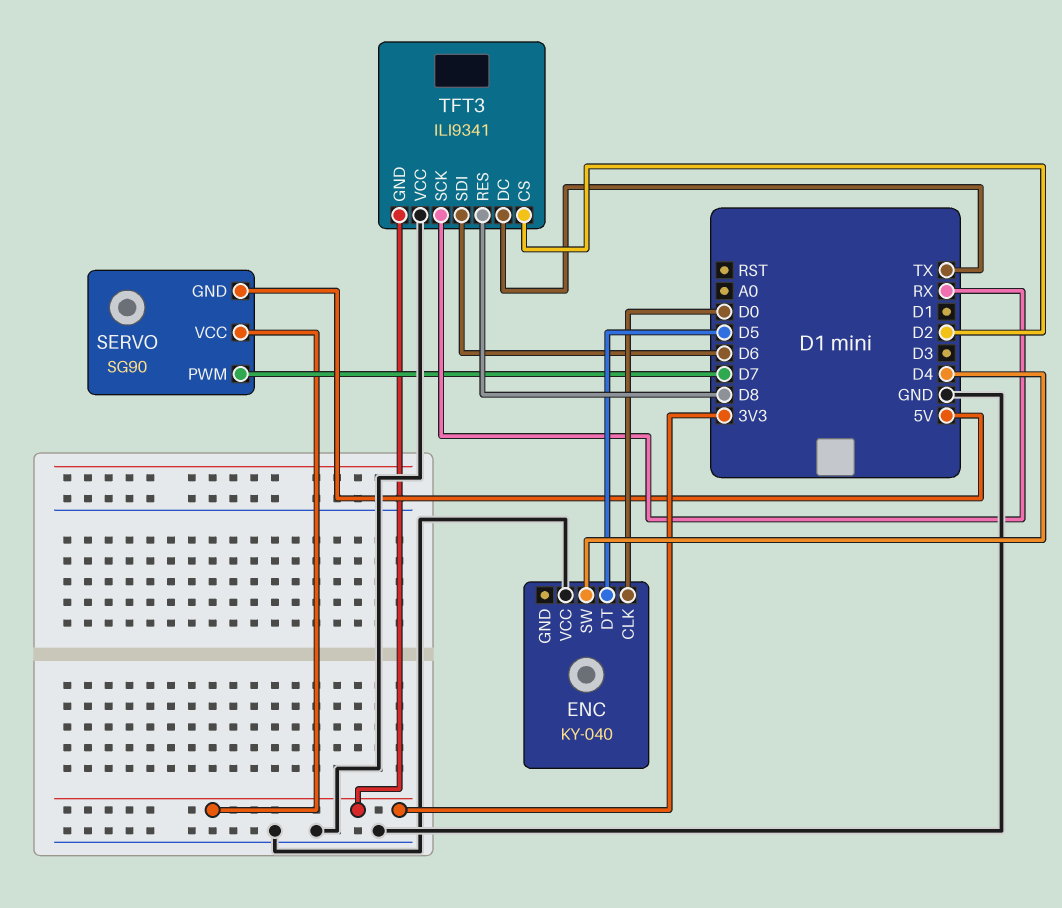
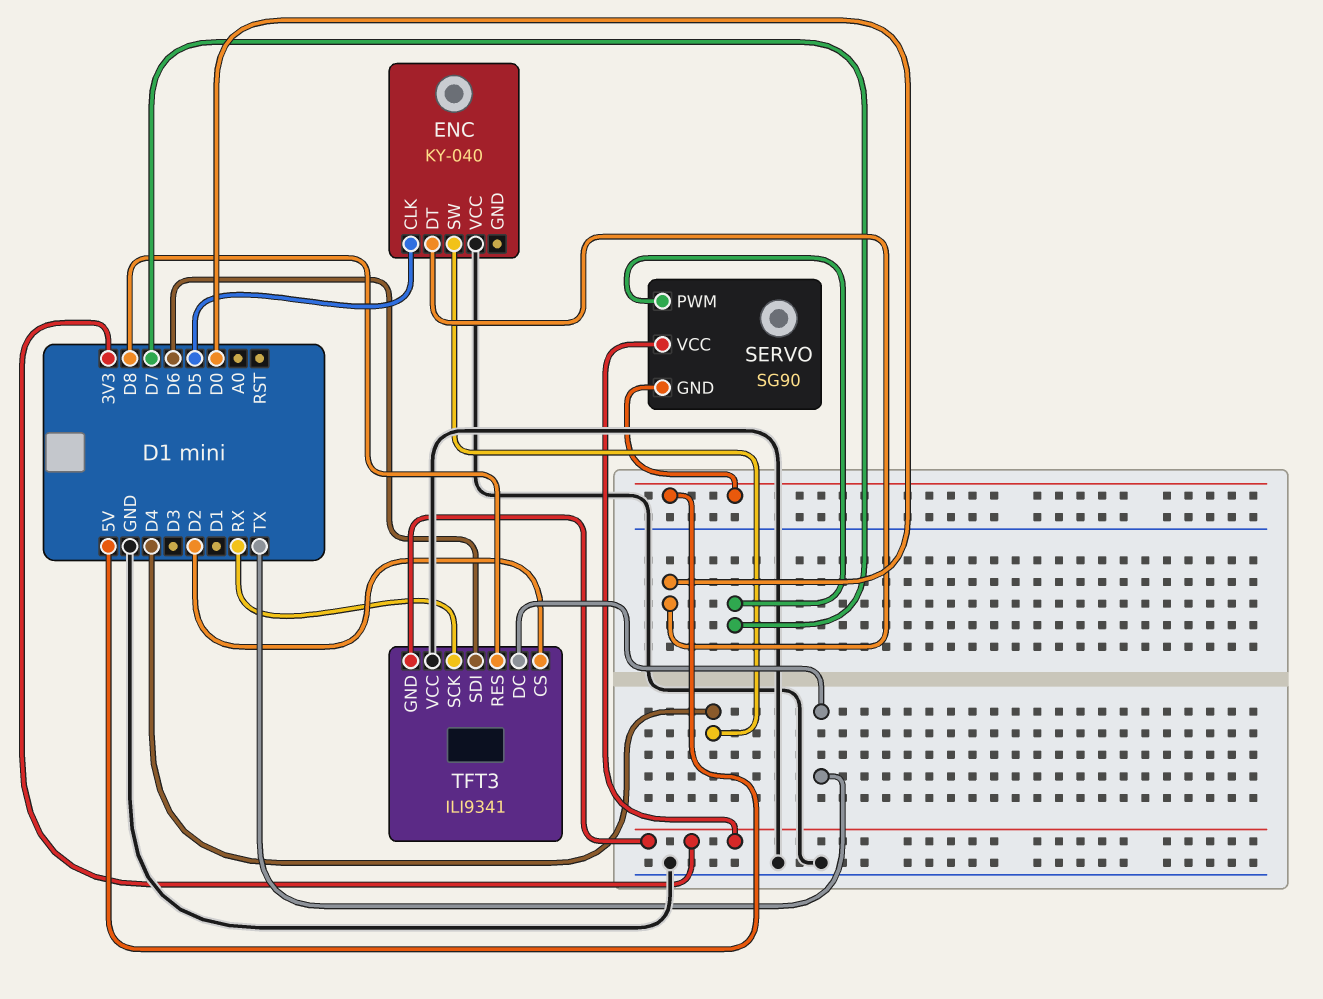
ENC pin CLK: D0 -> D5
ENC pin DT: D5 -> D0

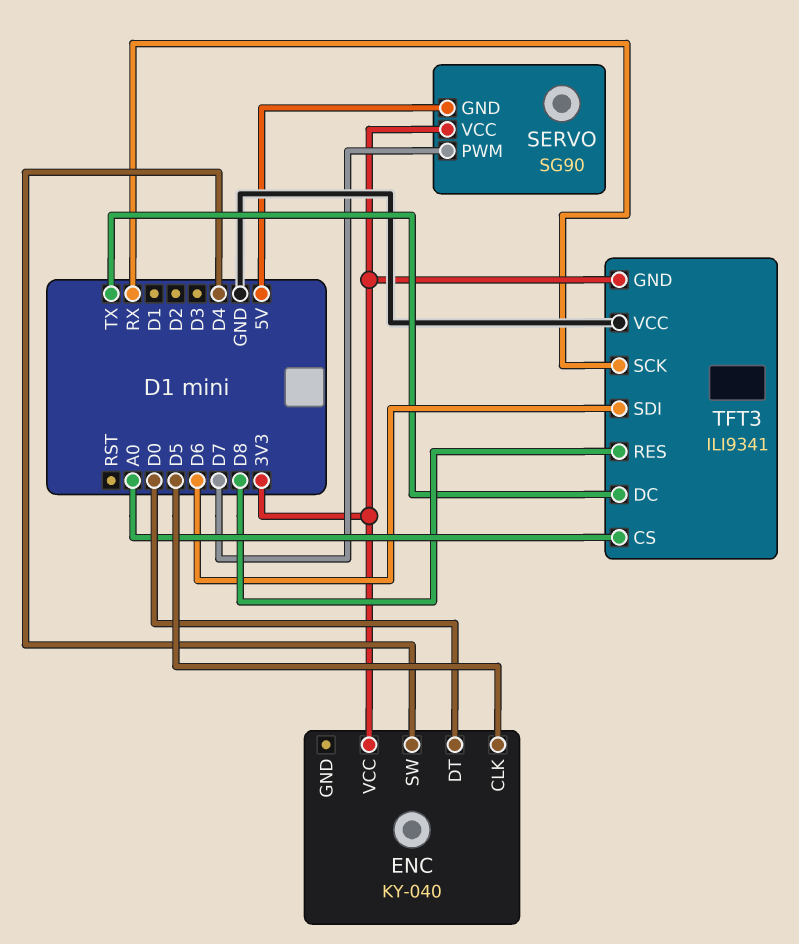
ENC pin VCC: GND -> 3V3
TFT3 pin CS: D2 -> A0

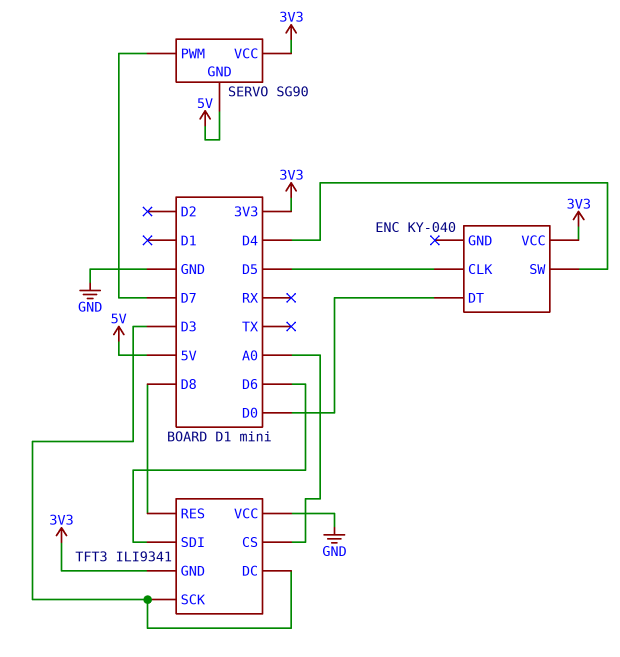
TFT3 pin DC: TX -> D3
TFT3 pin SCK: RX -> D3

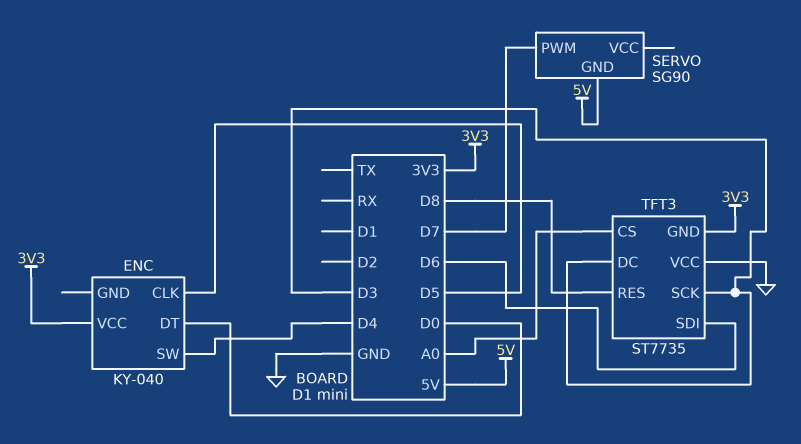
SERVO pin VCC: 3V3 -> none
TFT3: ILI9341 -> ST7735

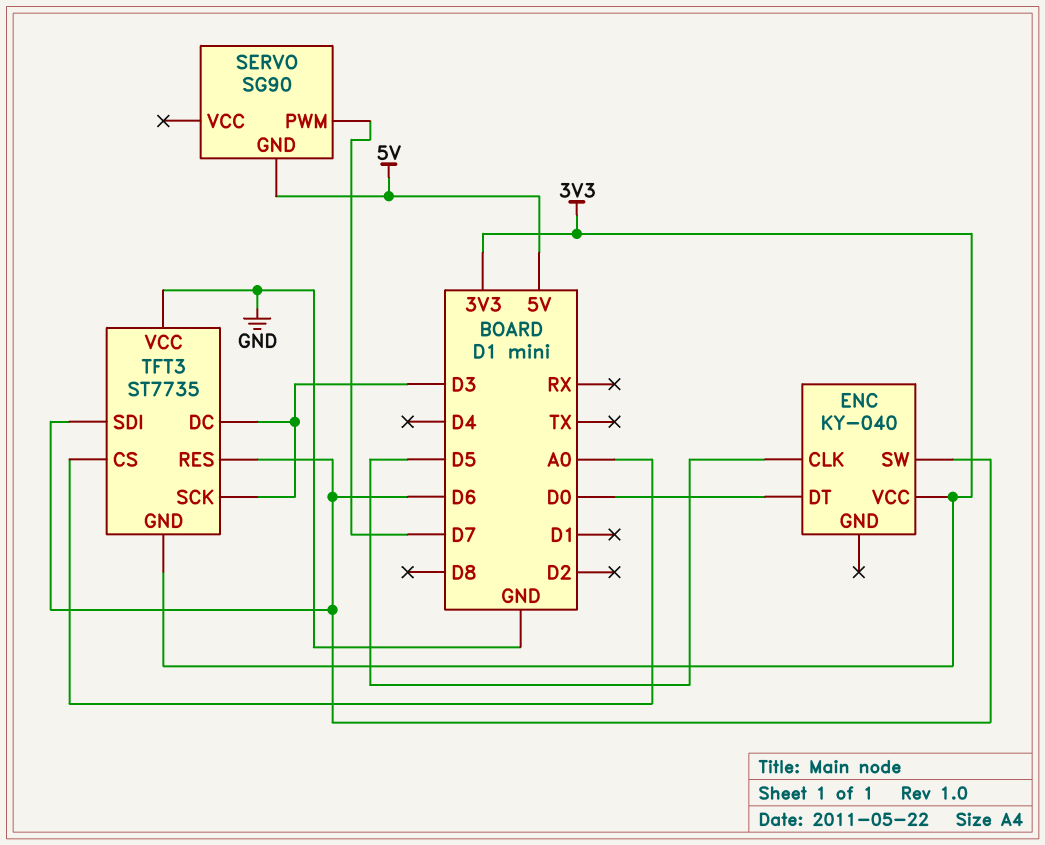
ENC pin SW: D4 -> D6
TFT3 pin RES: D8 -> D6

